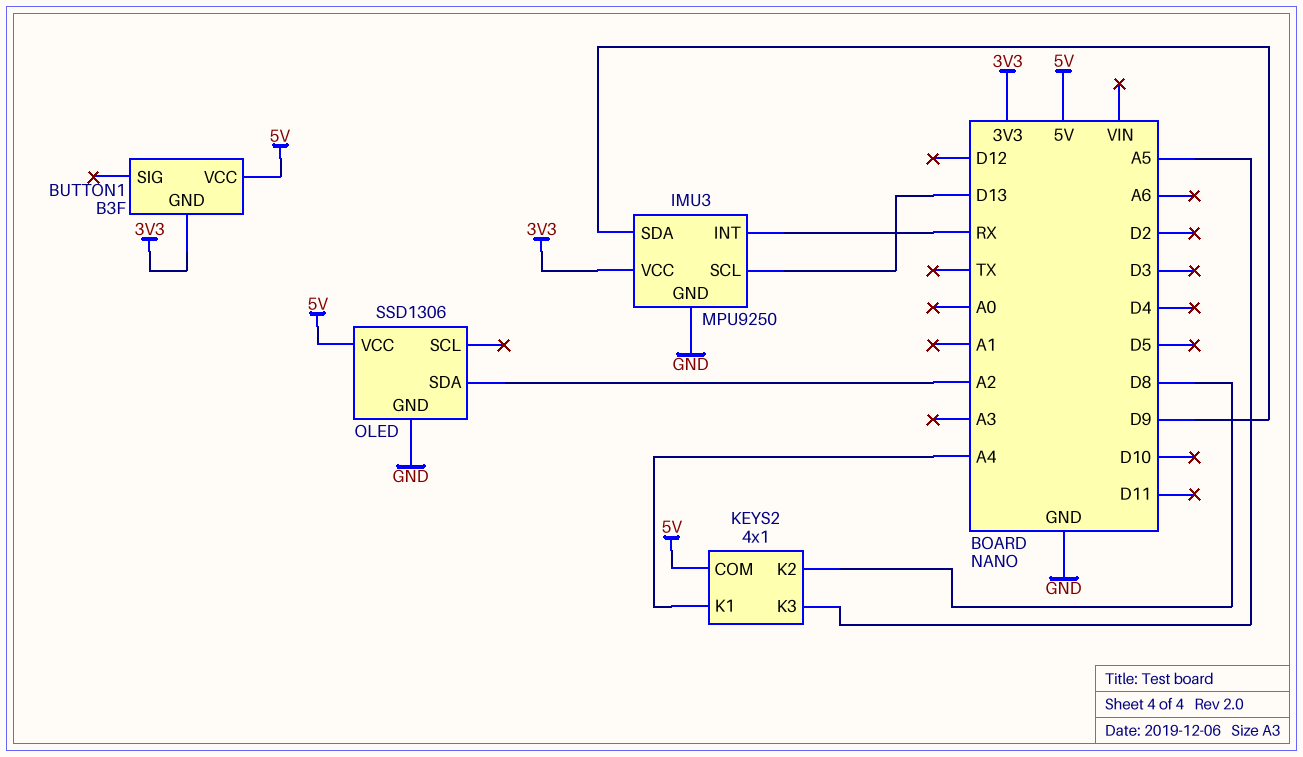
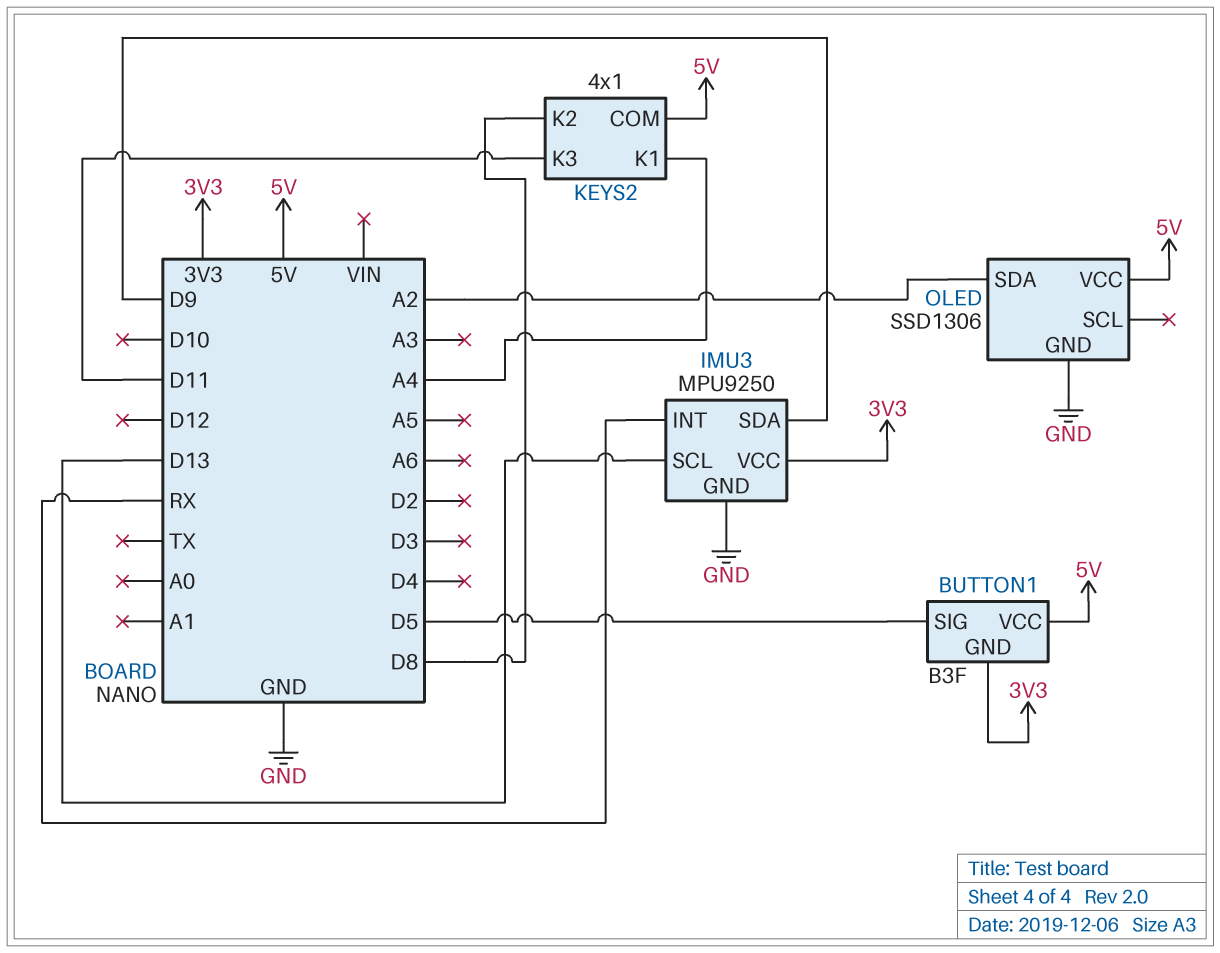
BUTTON1 pin SIG: none -> D5
KEYS2 pin K3: A5 -> D11

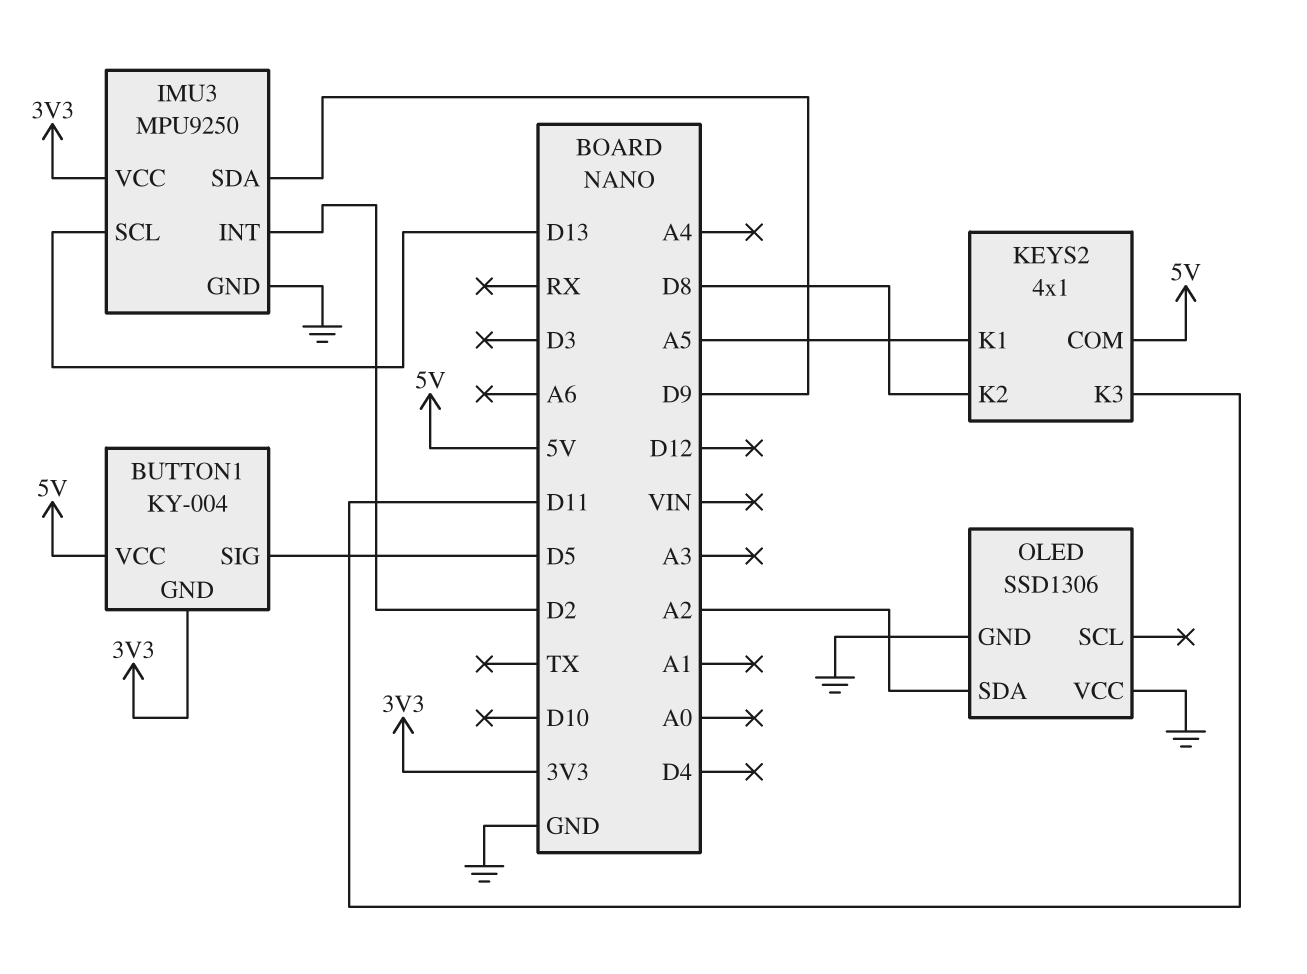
BUTTON1: B3F -> KY-004
IMU3 pin INT: RX -> D2
KEYS2 pin K1: A4 -> A5
OLED pin VCC: 5V -> GND

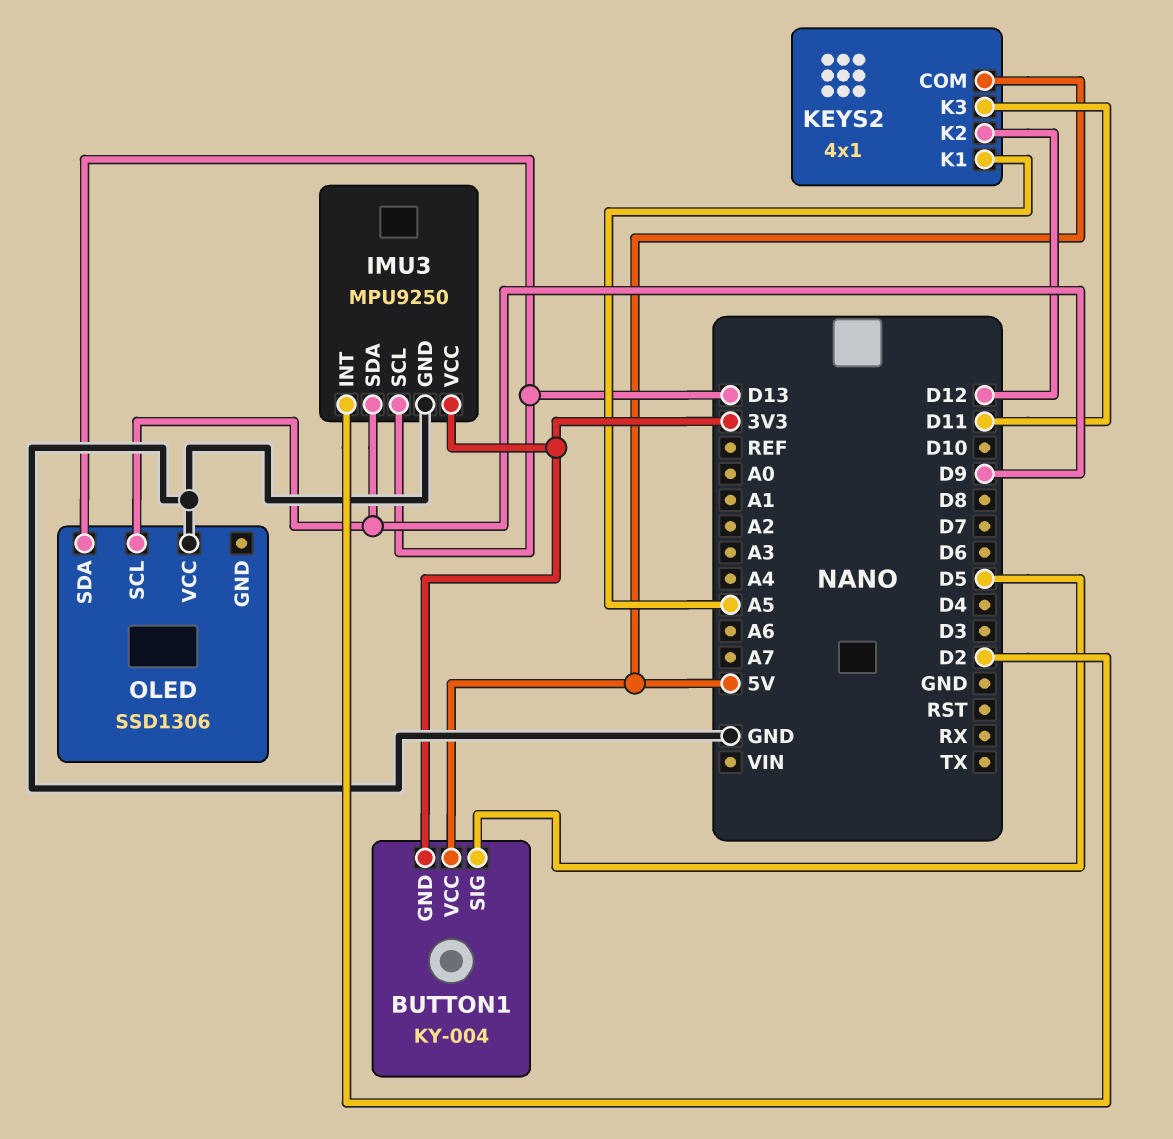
KEYS2 pin K2: D8 -> D12
OLED pin GND: GND -> none
OLED pin SCL: none -> D9
OLED pin SDA: A2 -> D13

